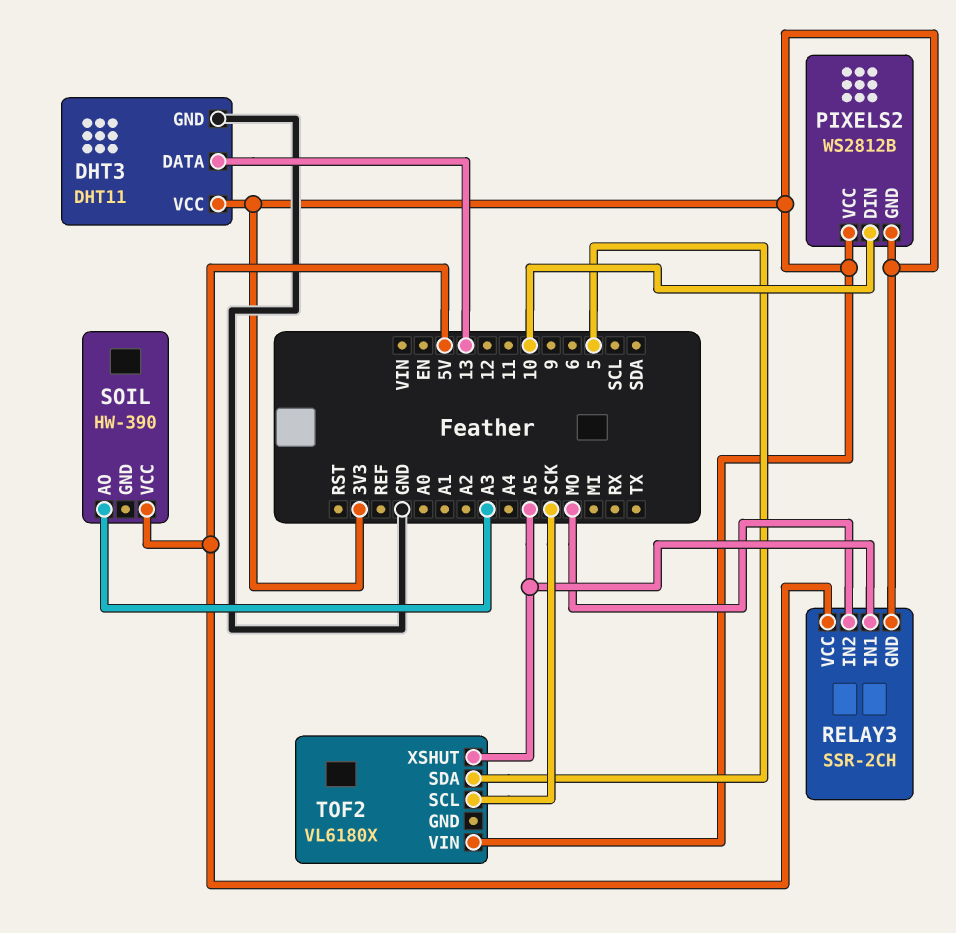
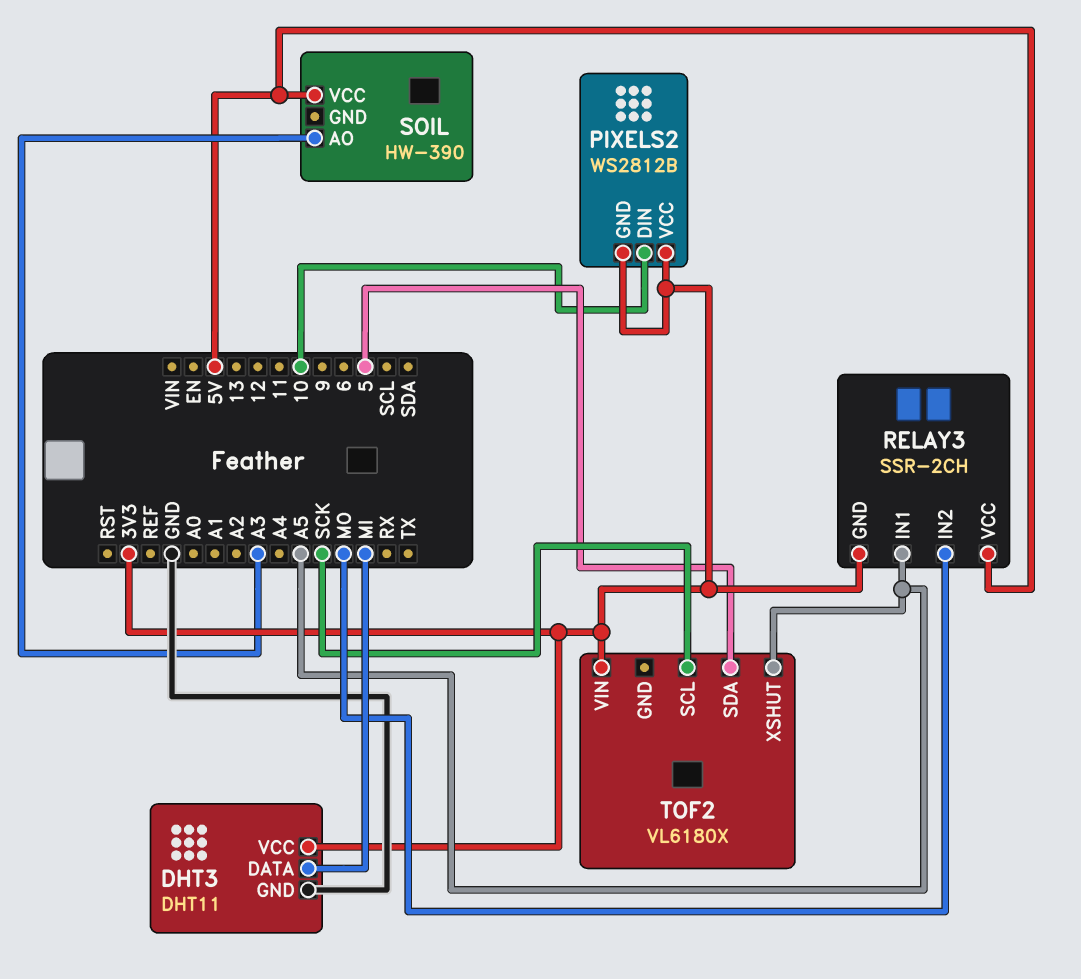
DHT3 pin DATA: 13 -> MI

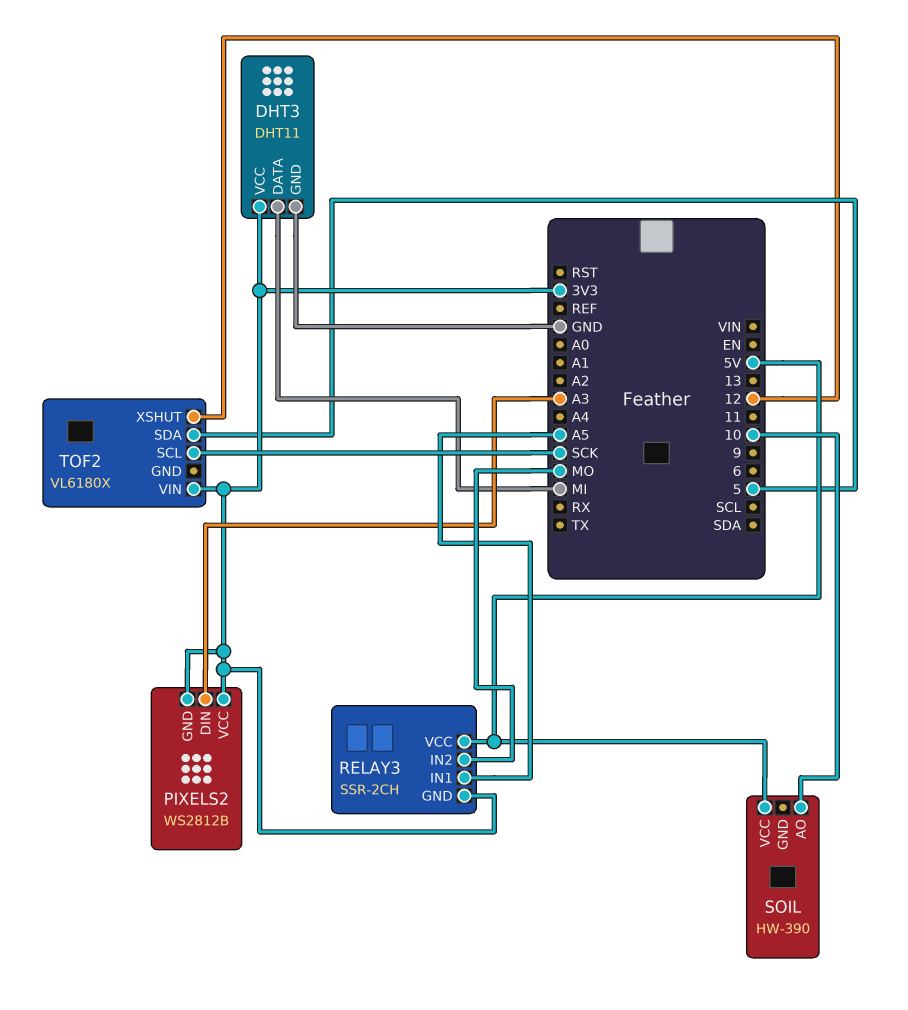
PIXELS2 pin DIN: 10 -> A3
SOIL pin AO: A3 -> 10
TOF2 pin XSHUT: A5 -> 12

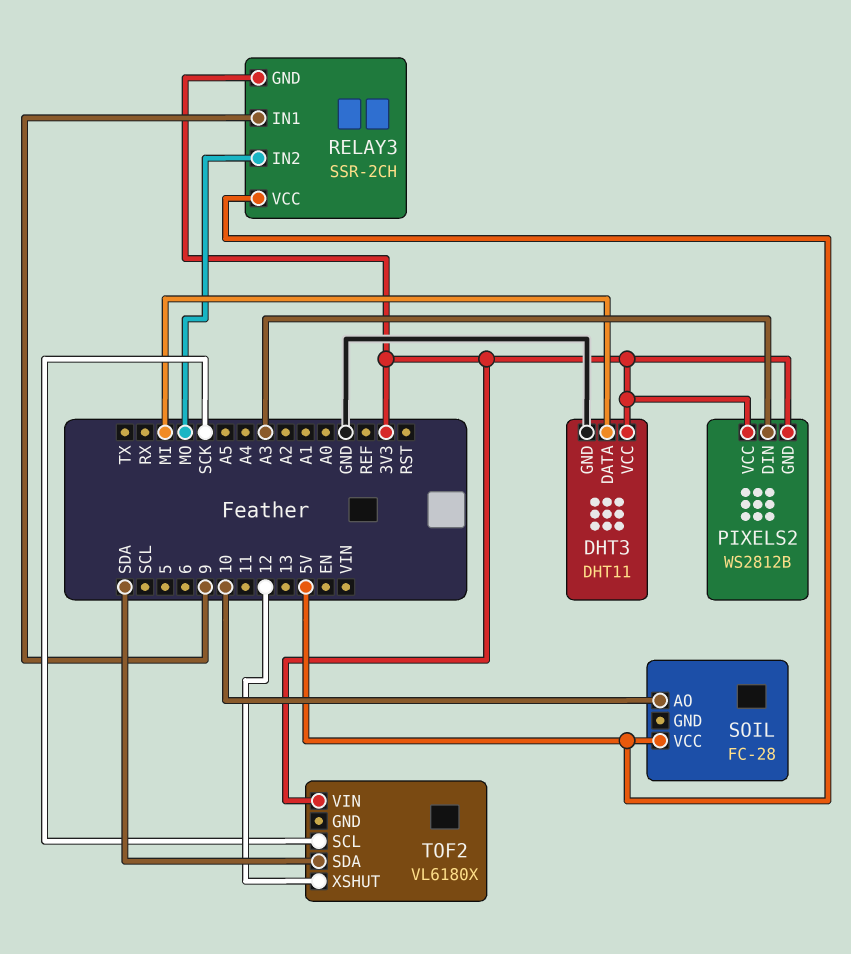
RELAY3 pin IN1: A5 -> 9
SOIL: HW-390 -> FC-28
TOF2 pin SDA: 5 -> SDA

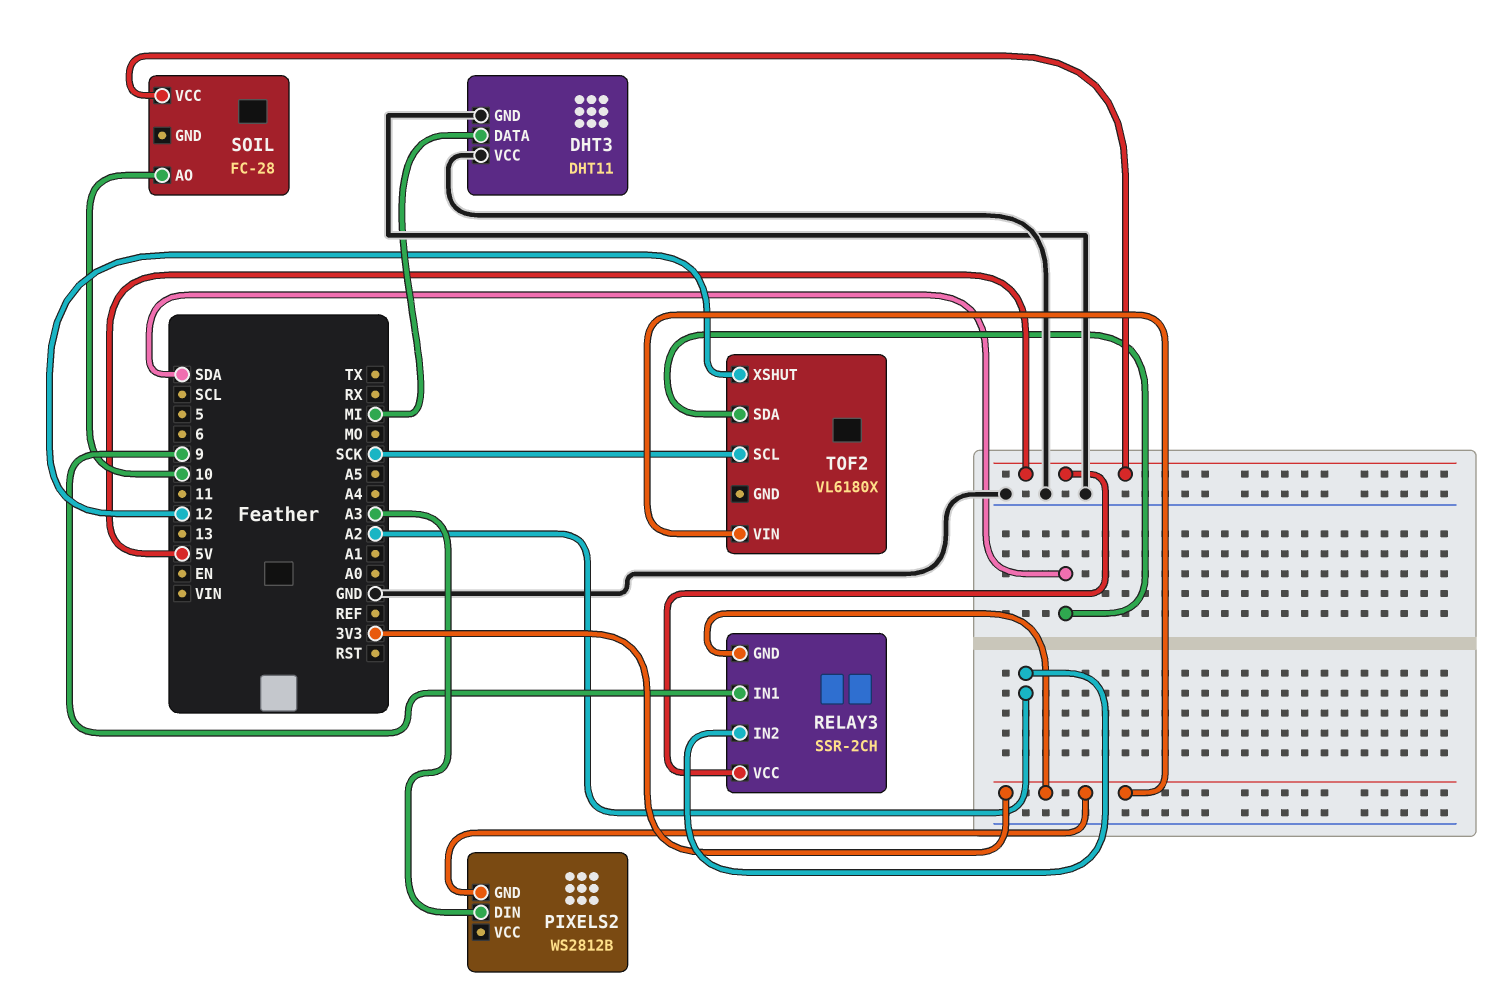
DHT3 pin VCC: 3V3 -> GND
PIXELS2 pin VCC: 3V3 -> none
RELAY3 pin IN2: MO -> A2

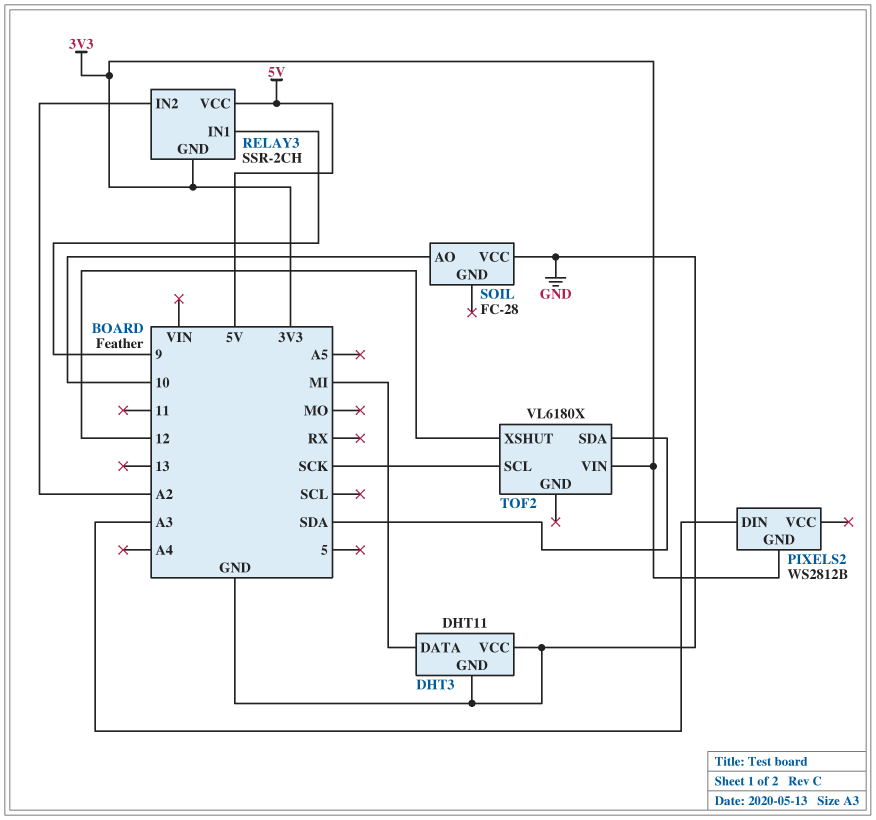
SOIL pin VCC: 5V -> GND

